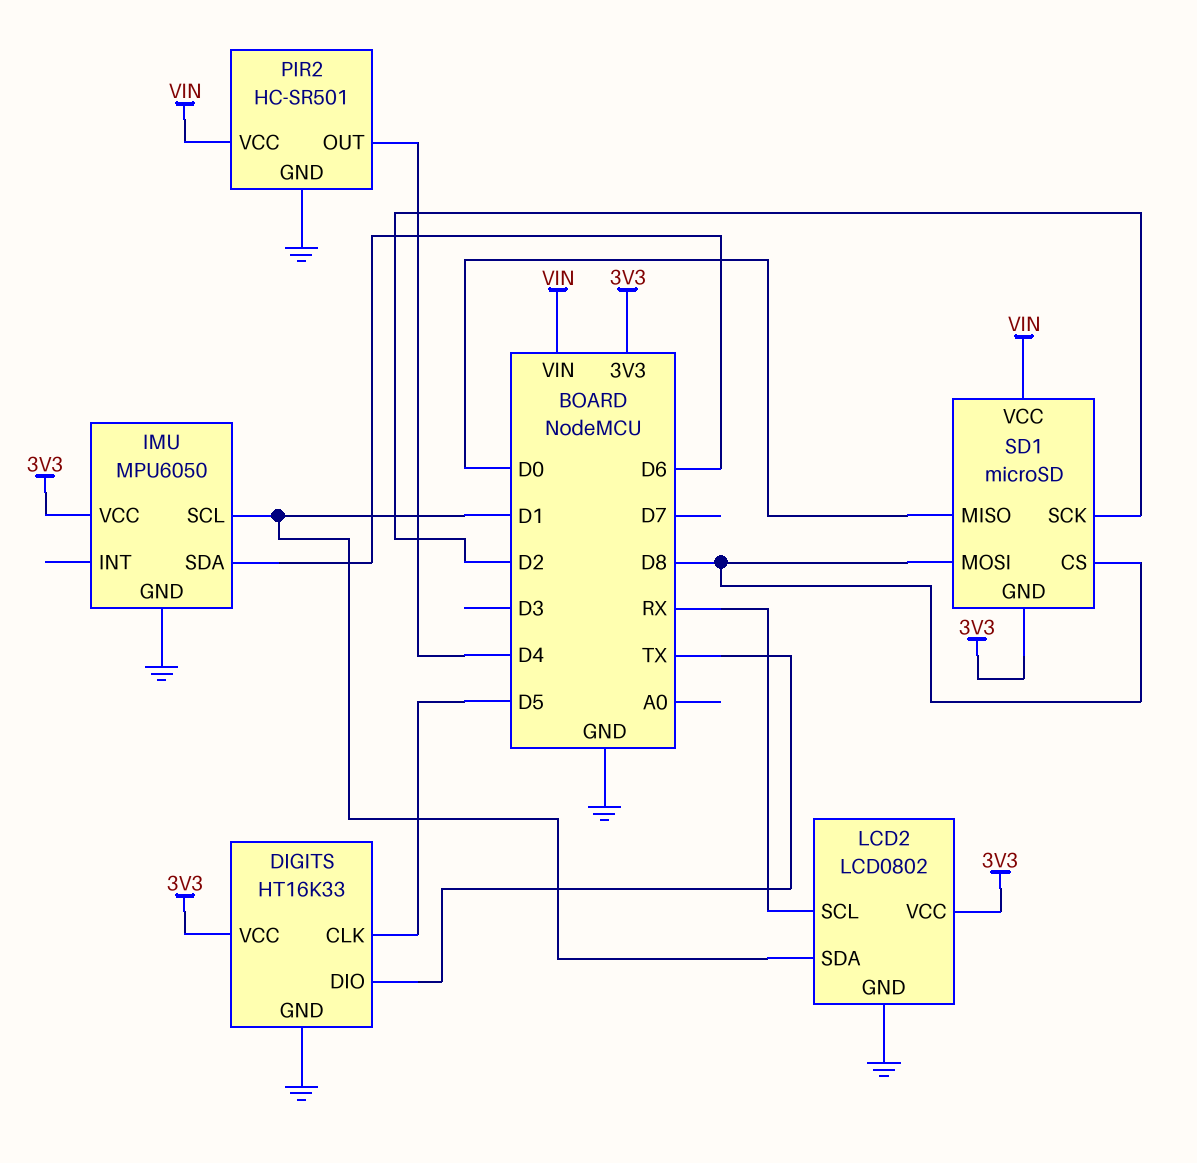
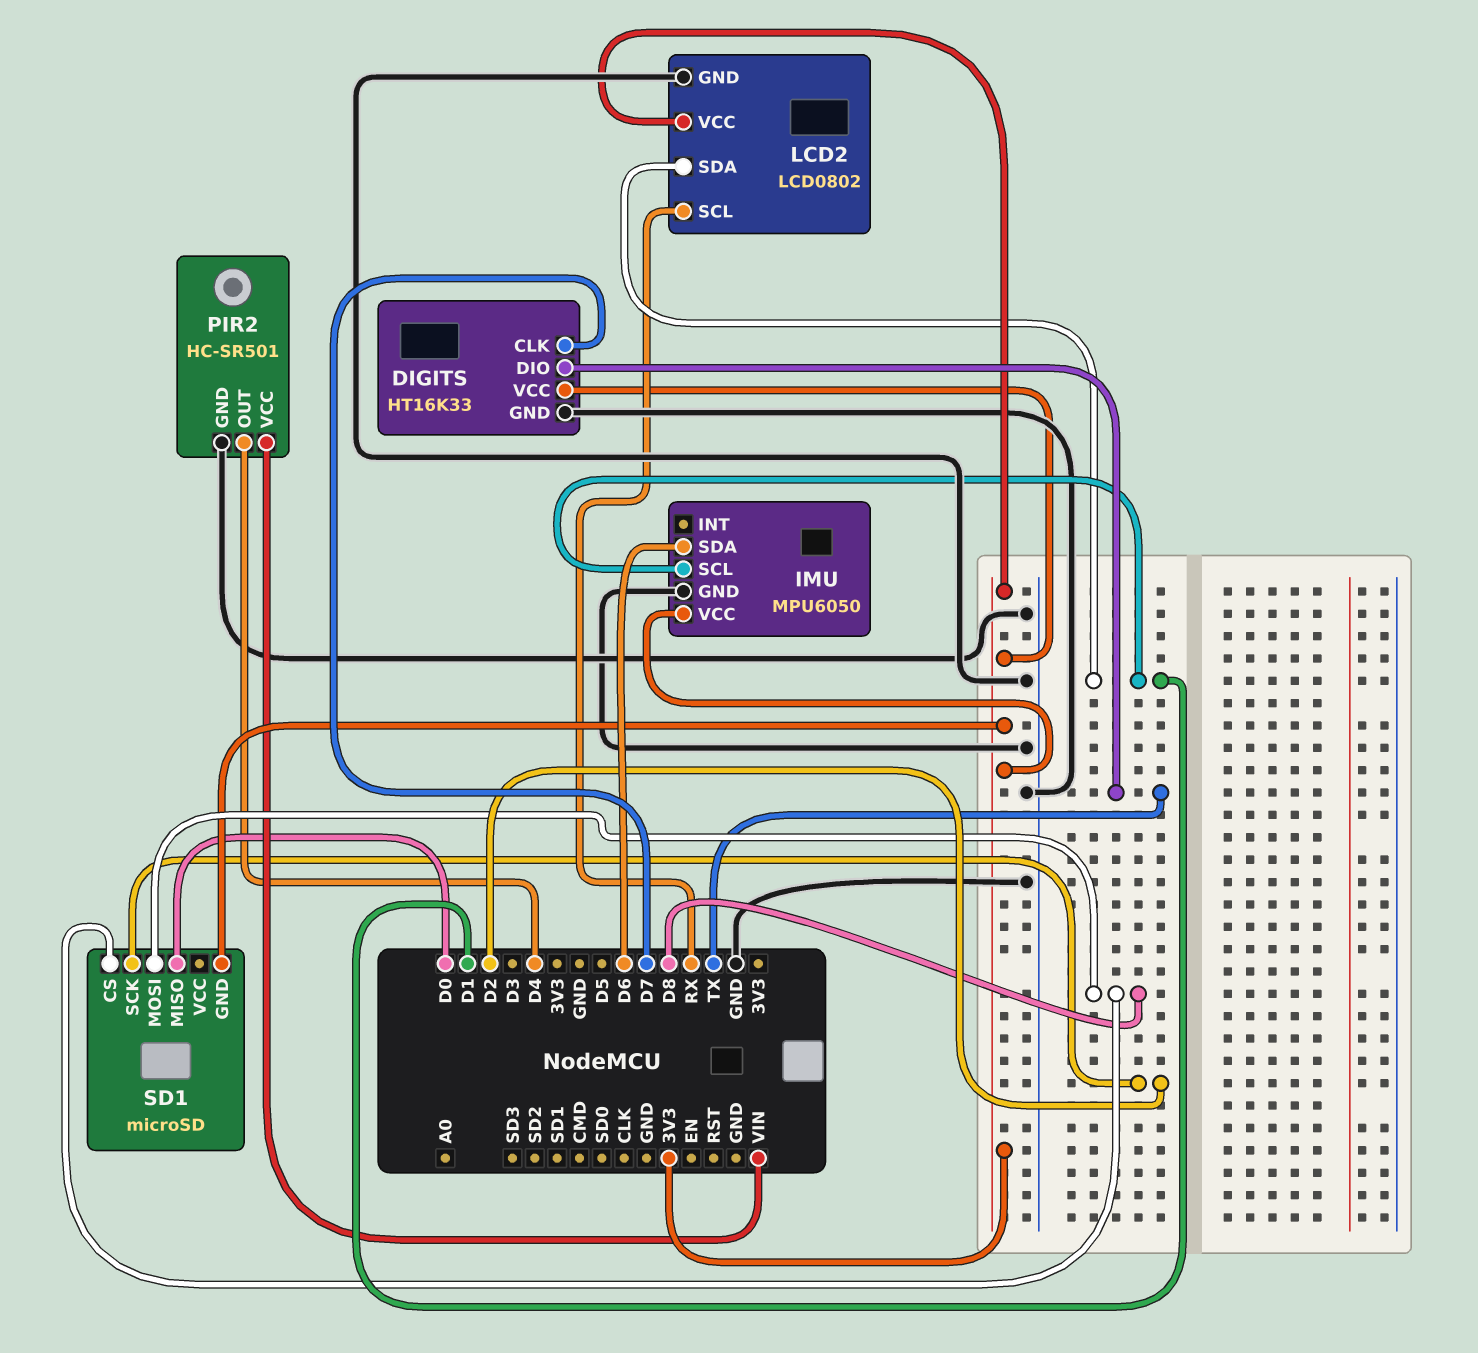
DIGITS pin CLK: D5 -> D7
SD1 pin VCC: VIN -> none

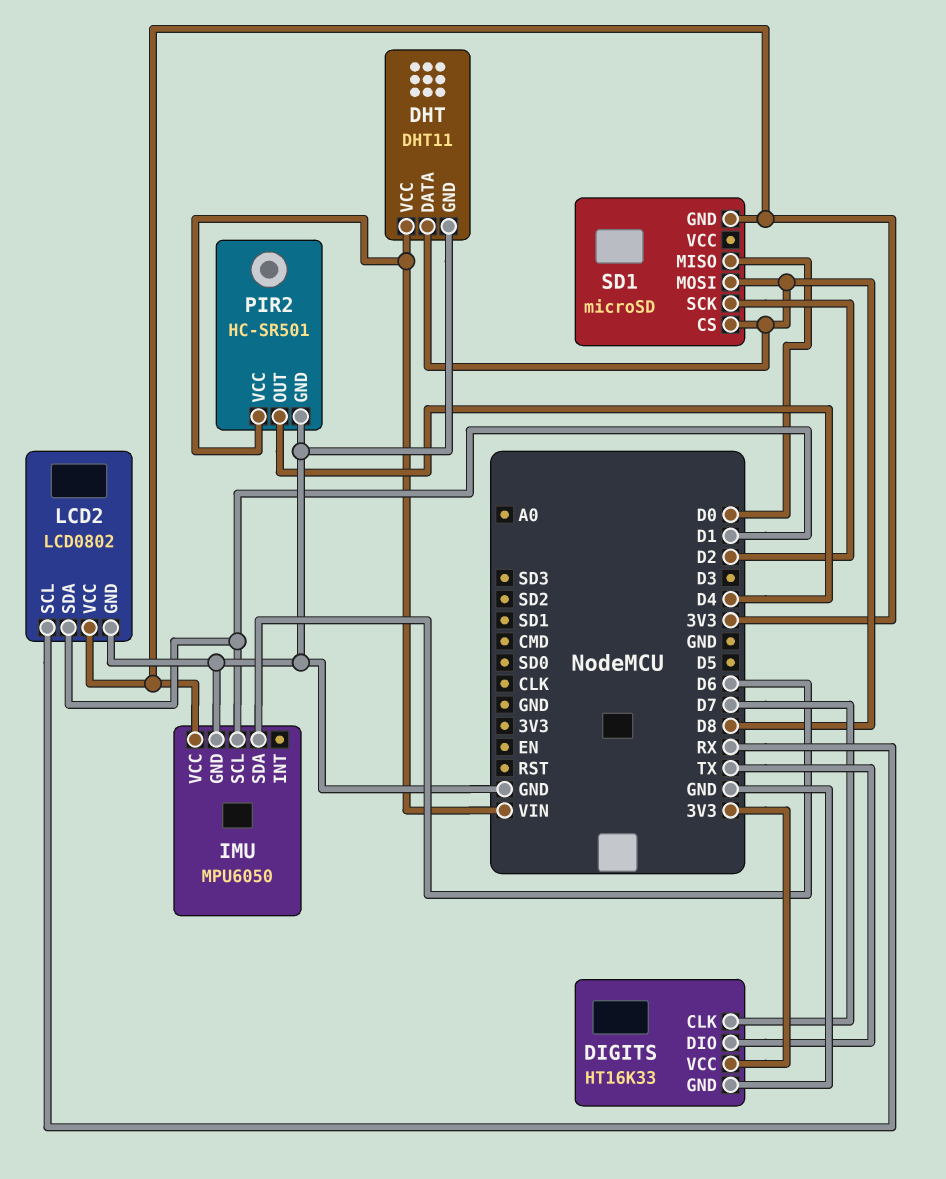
DHT: none -> DHT11
DHT pin DATA: none -> D8
DHT pin GND: none -> GND
DHT pin VCC: none -> VIN

